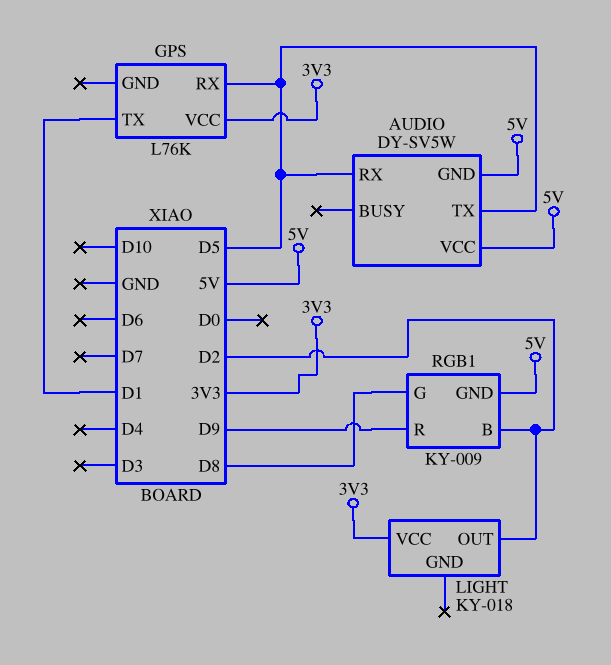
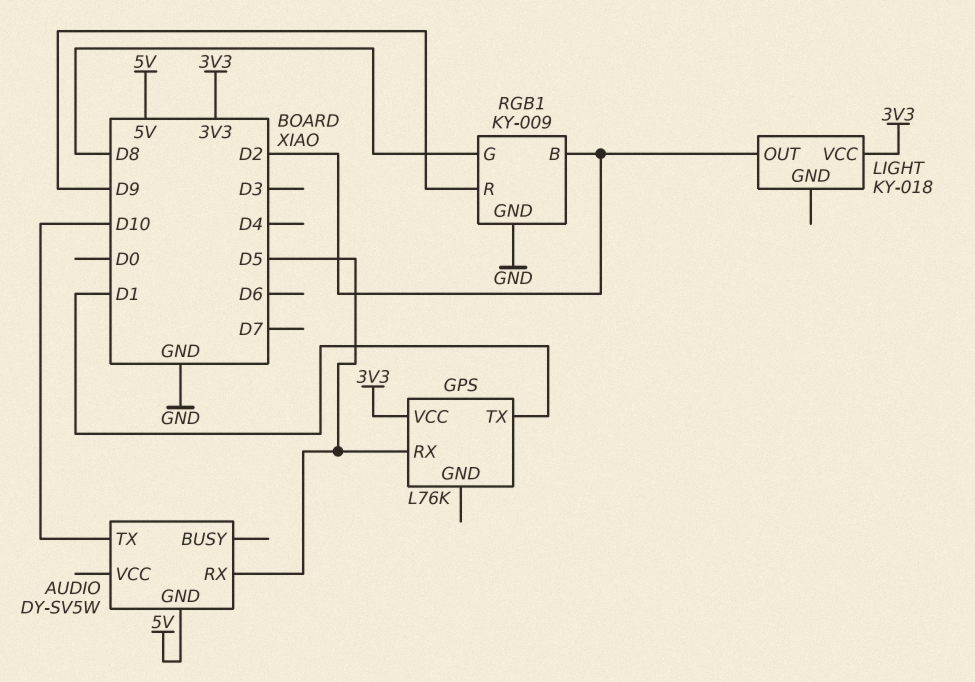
AUDIO pin TX: D5 -> D10
AUDIO pin VCC: 5V -> none
RGB1 pin GND: 5V -> GND

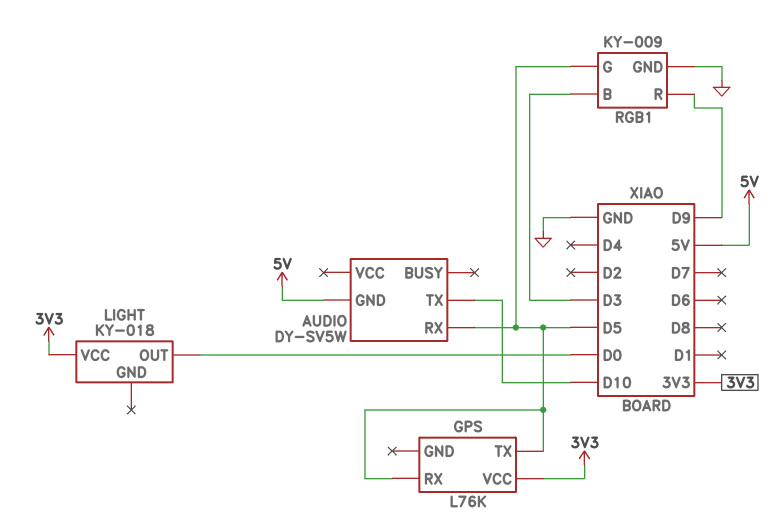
GPS pin TX: D1 -> D5
LIGHT pin OUT: D2 -> D0
RGB1 pin B: D2 -> D3
RGB1 pin G: D8 -> D5

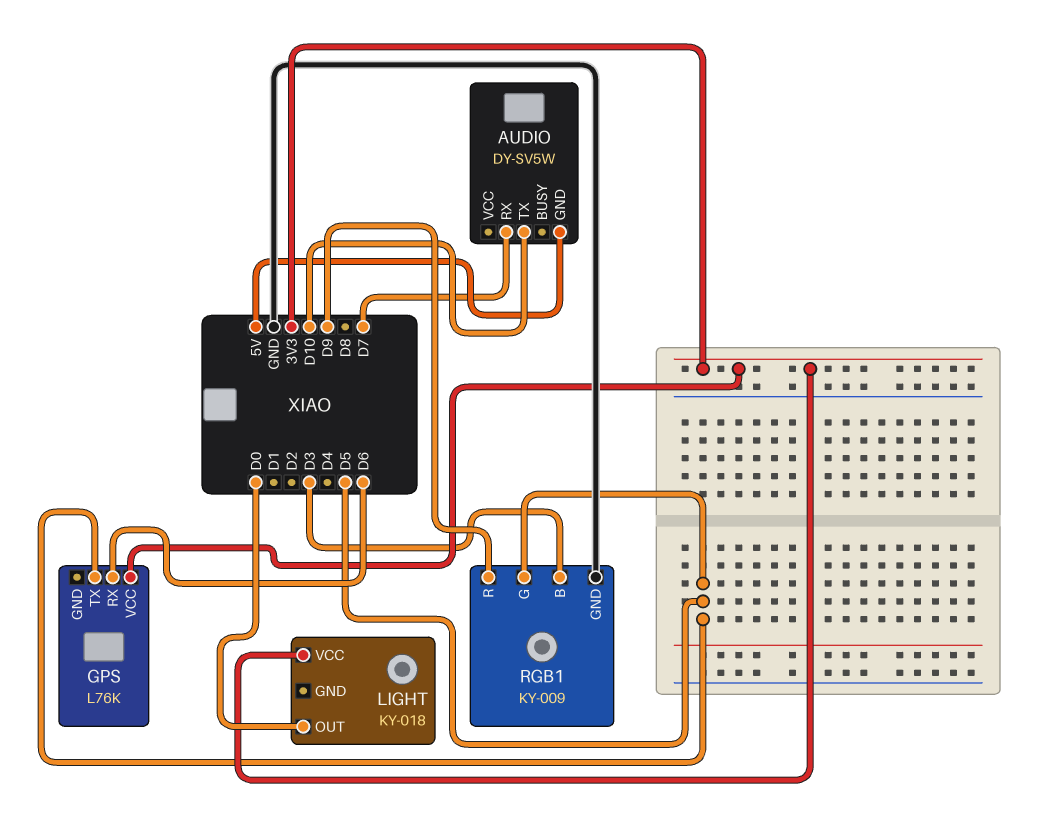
AUDIO pin RX: D5 -> D7
GPS pin RX: D5 -> D6

